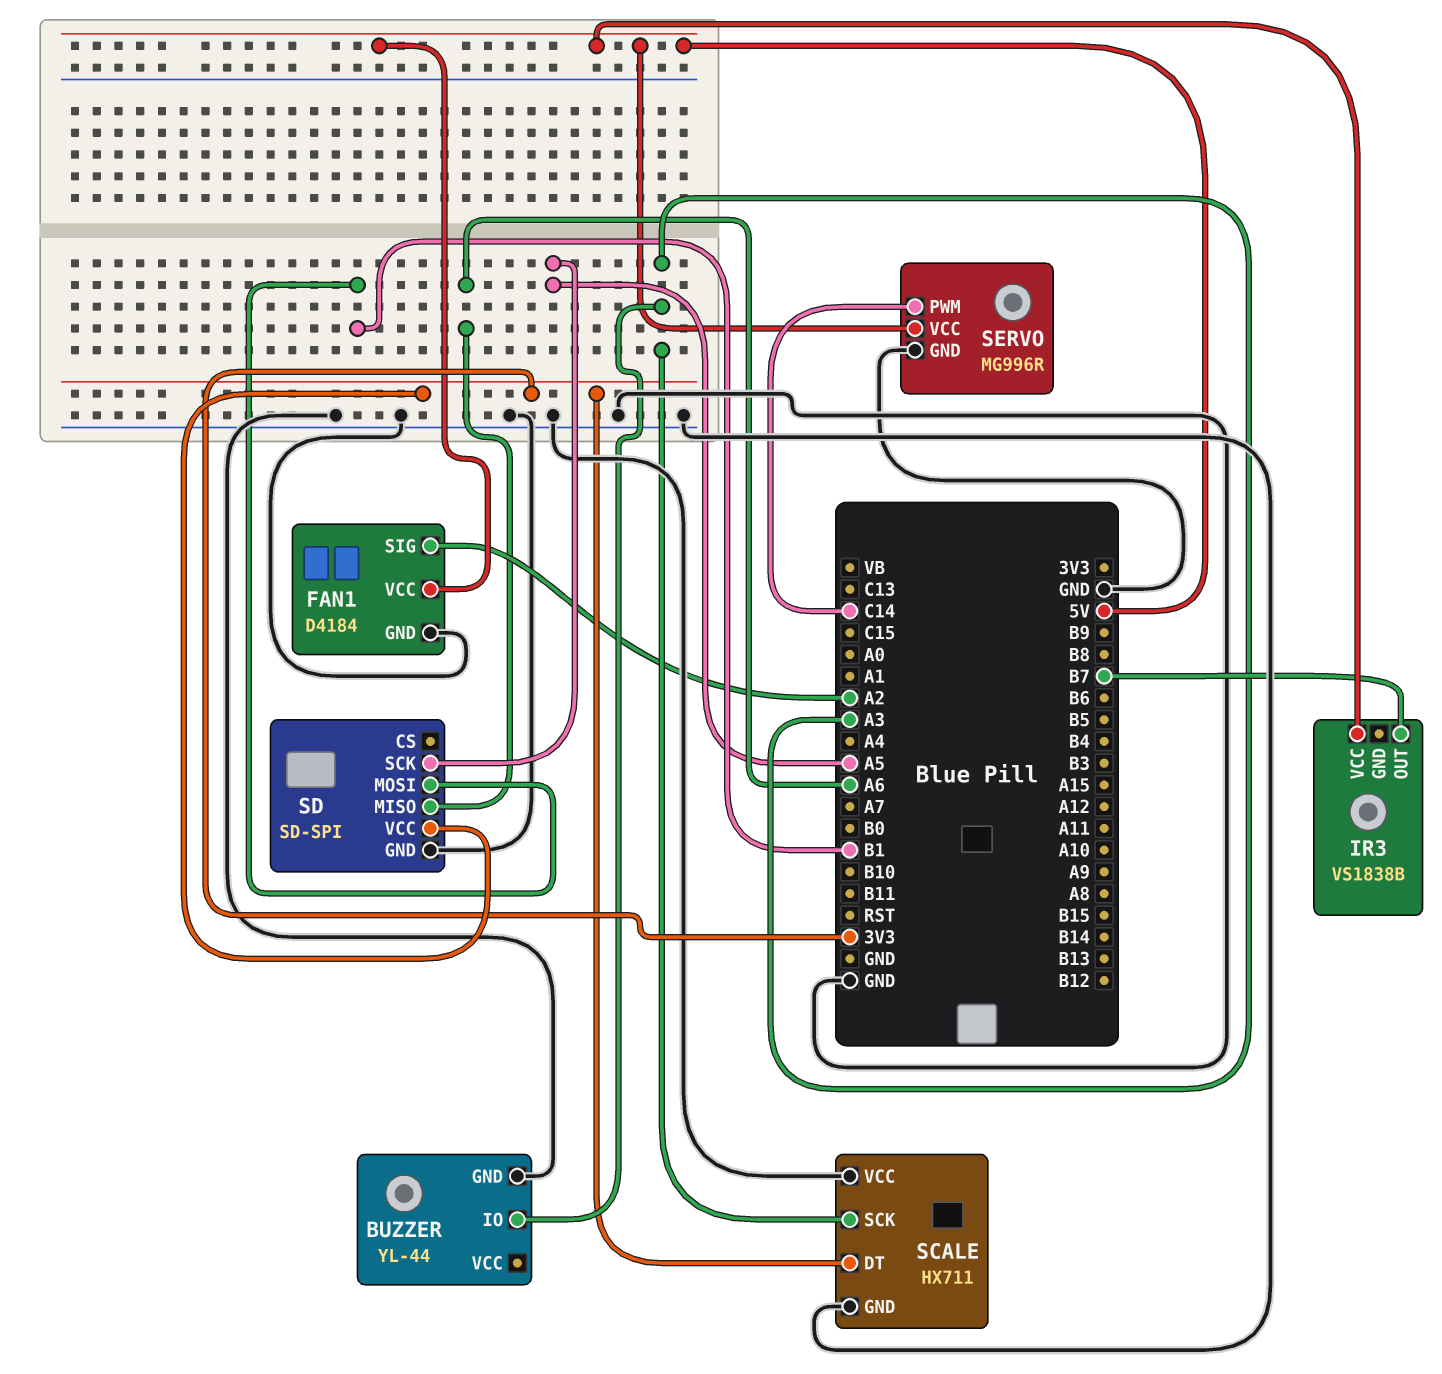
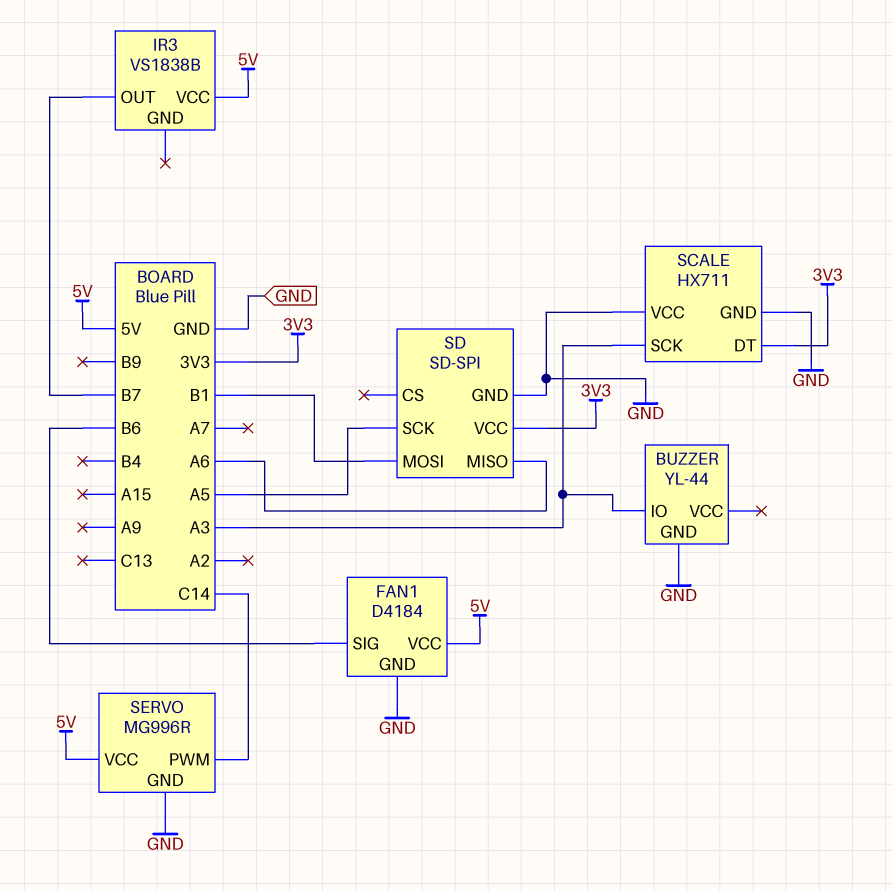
FAN1 pin SIG: A2 -> B6

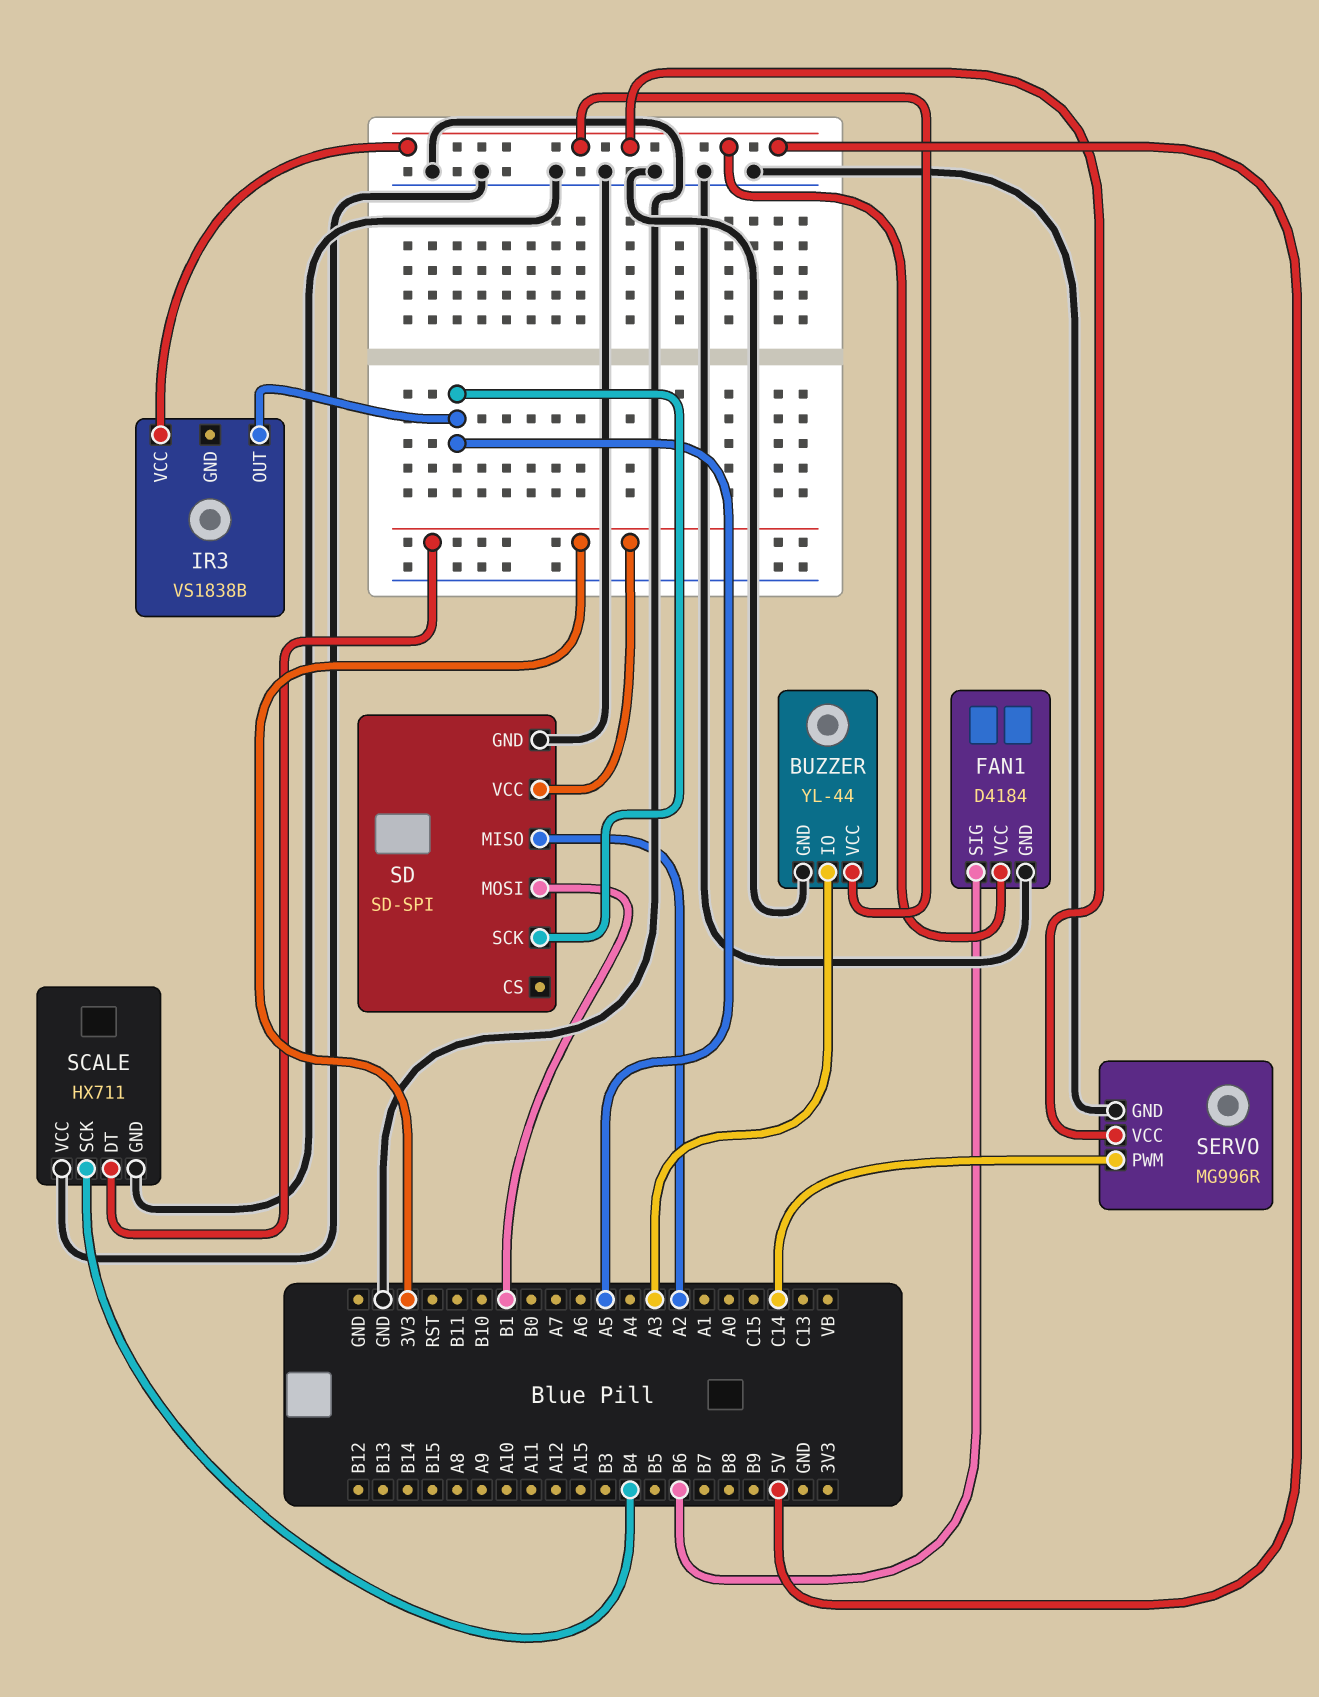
BUZZER pin VCC: none -> 5V
IR3 pin OUT: B7 -> A5
SCALE pin SCK: A3 -> B4
SD pin MISO: A6 -> A2

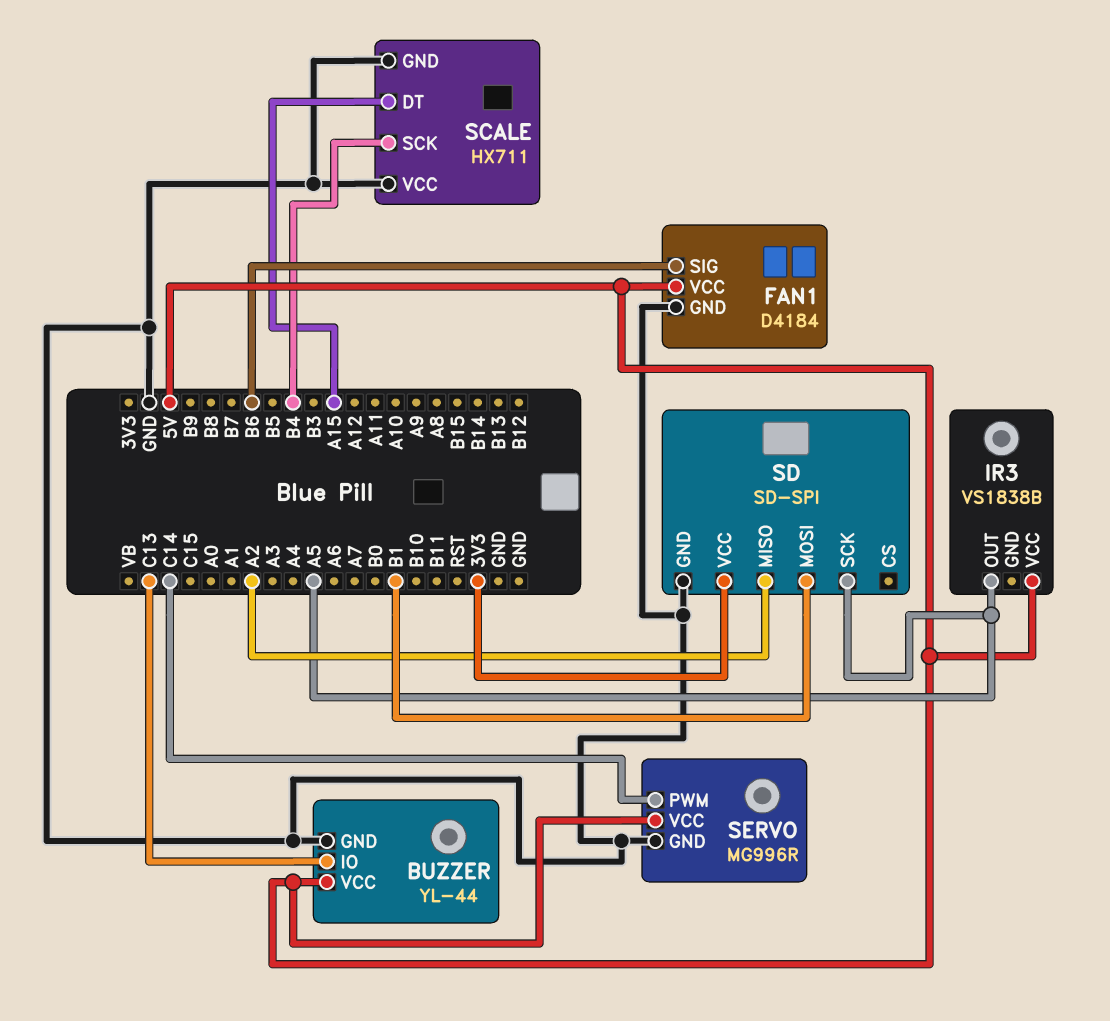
BUZZER pin IO: A3 -> C13
SCALE pin DT: 3V3 -> A15

